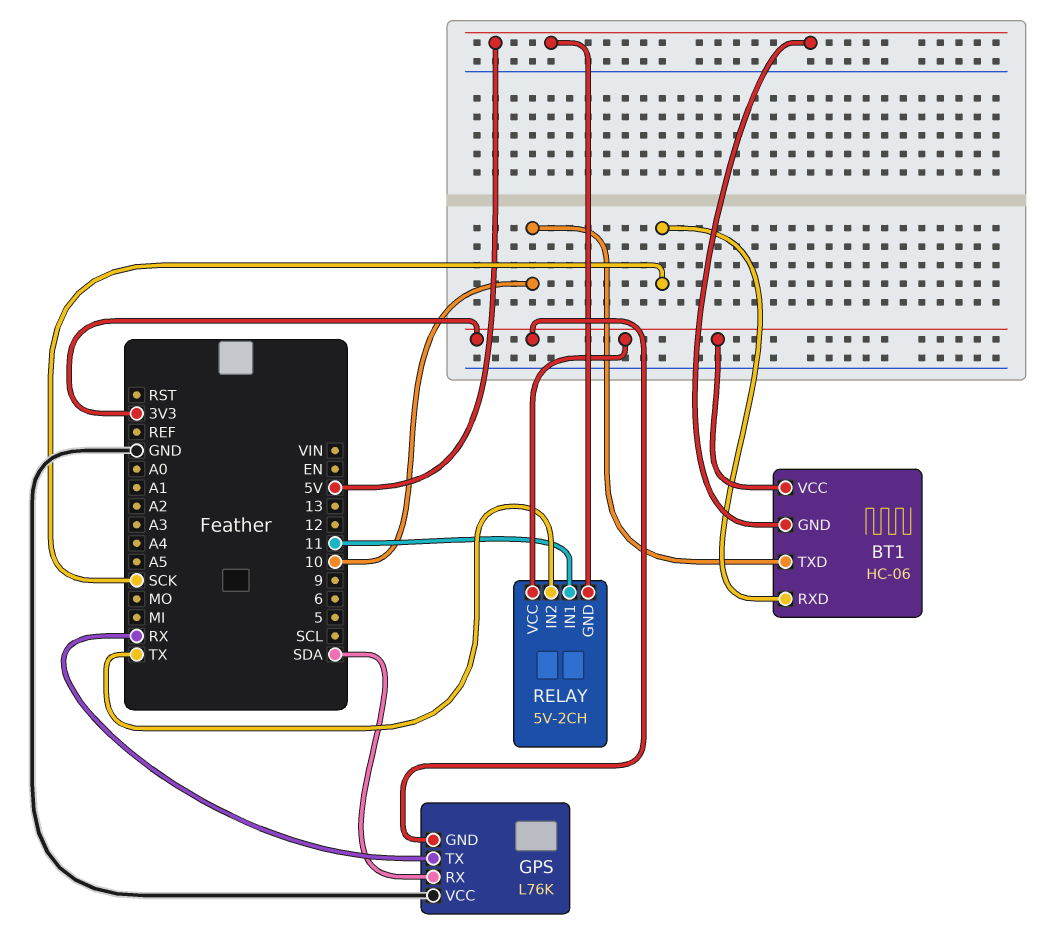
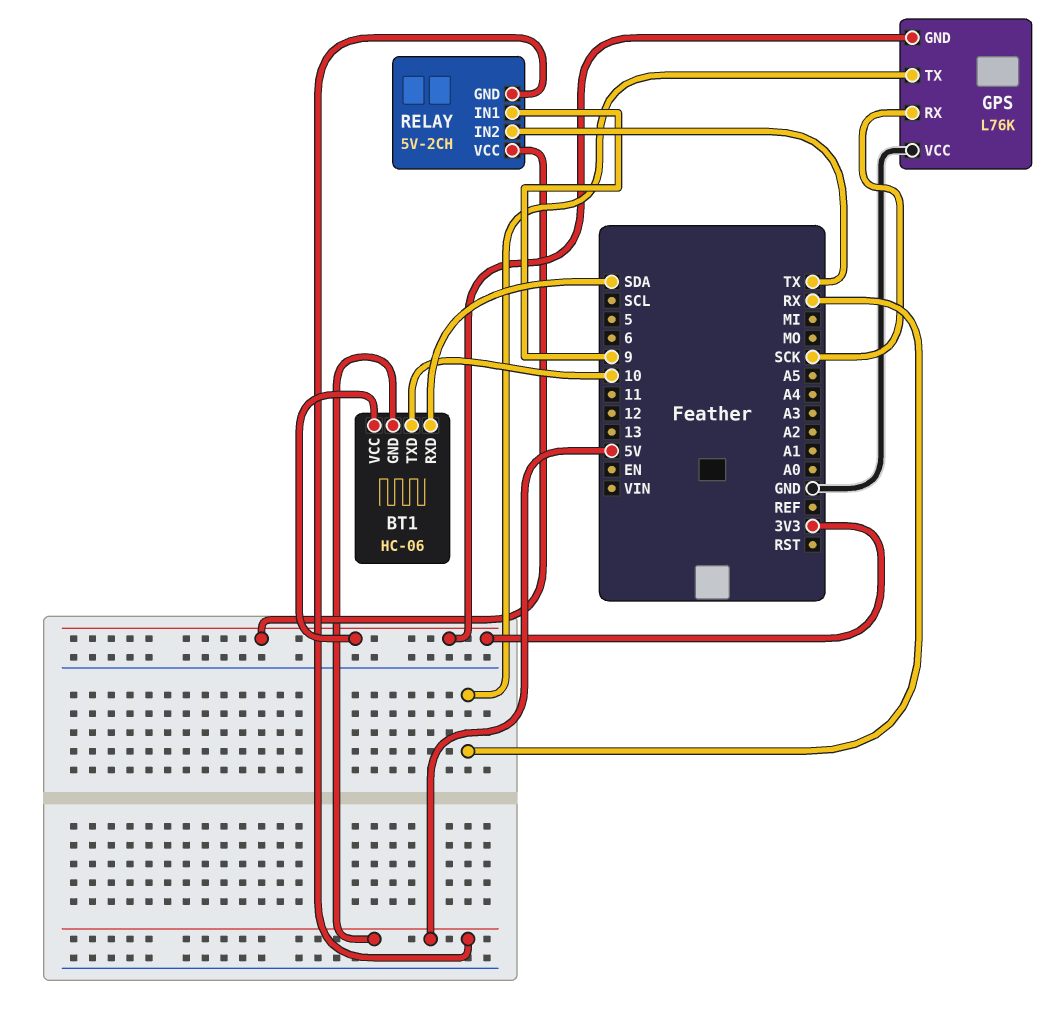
BT1 pin RXD: SCK -> SDA
GPS pin RX: SDA -> SCK
RELAY pin IN1: 11 -> 9

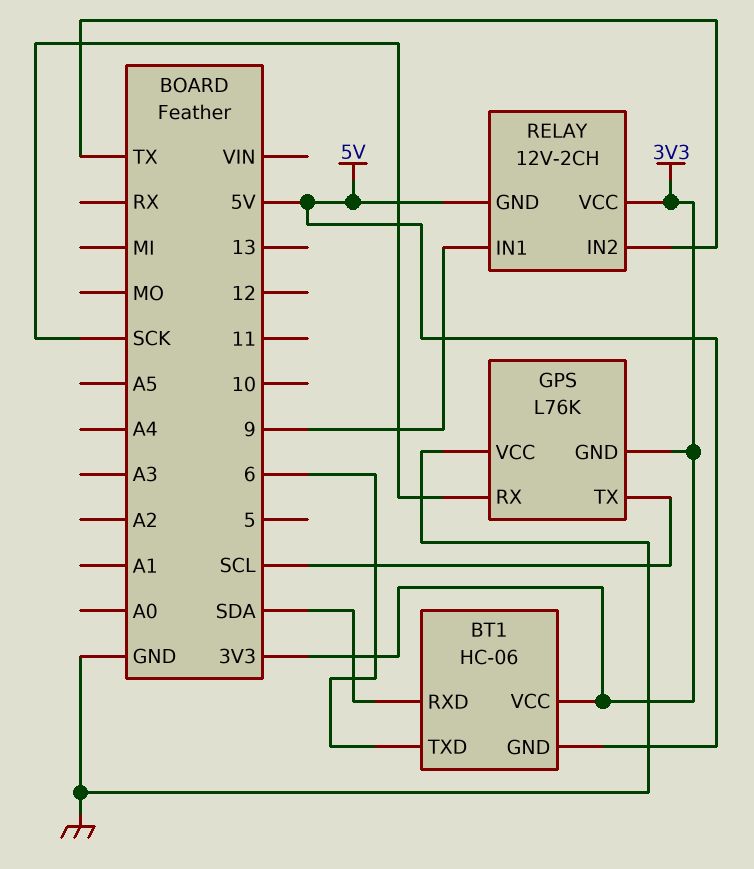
BT1 pin TXD: 10 -> 6
GPS pin TX: RX -> SCL
RELAY: 5V-2CH -> 12V-2CH

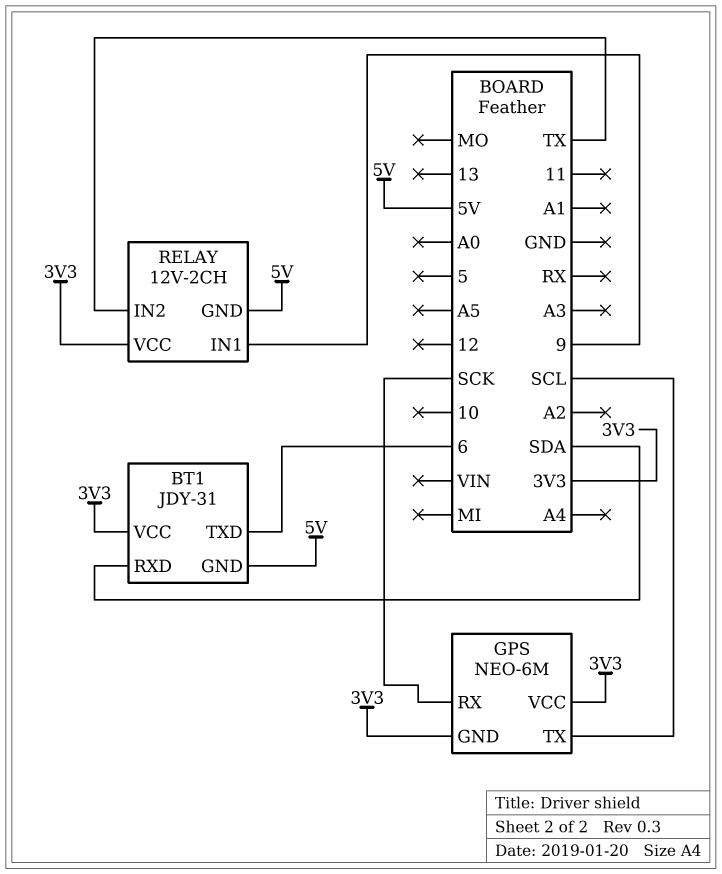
BT1: HC-06 -> JDY-31
GPS: L76K -> NEO-6M
GPS pin VCC: GND -> 3V3

